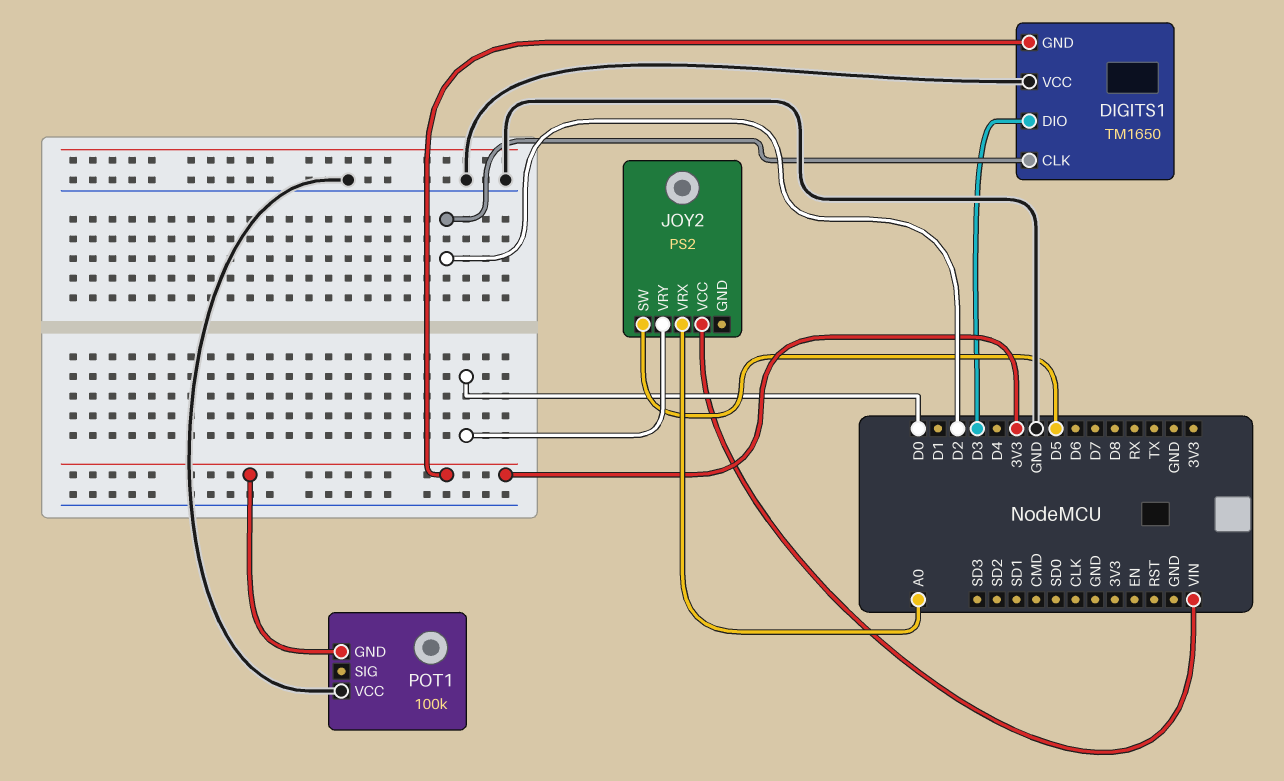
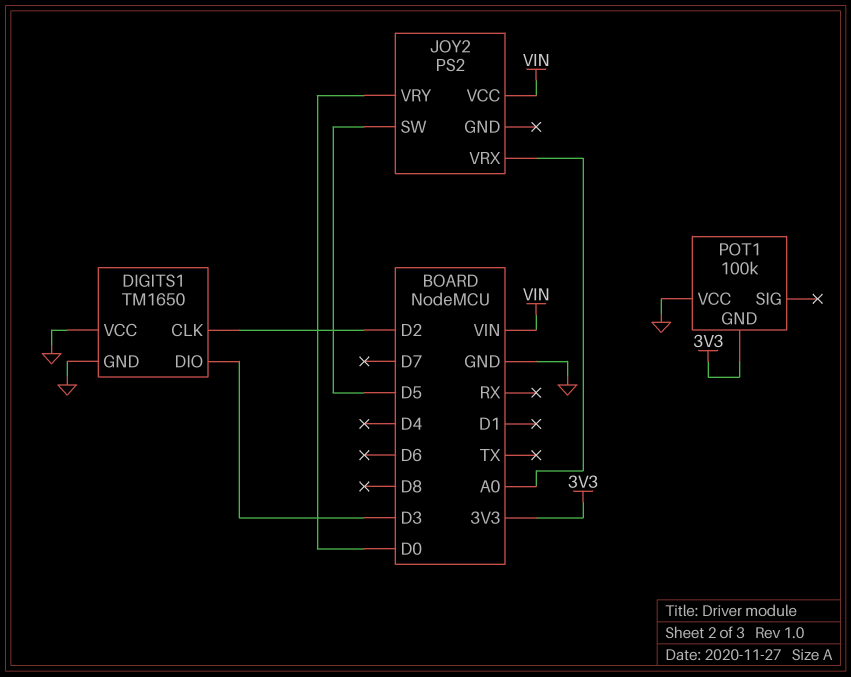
DIGITS1 pin GND: 3V3 -> GND

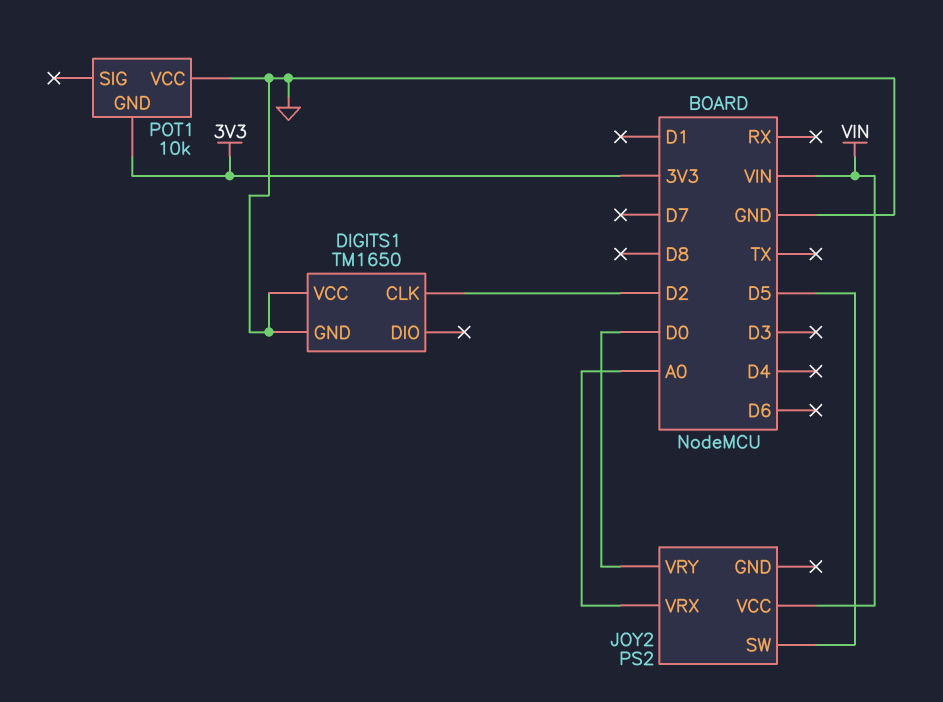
DIGITS1 pin DIO: D3 -> none
POT1: 100k -> 10k

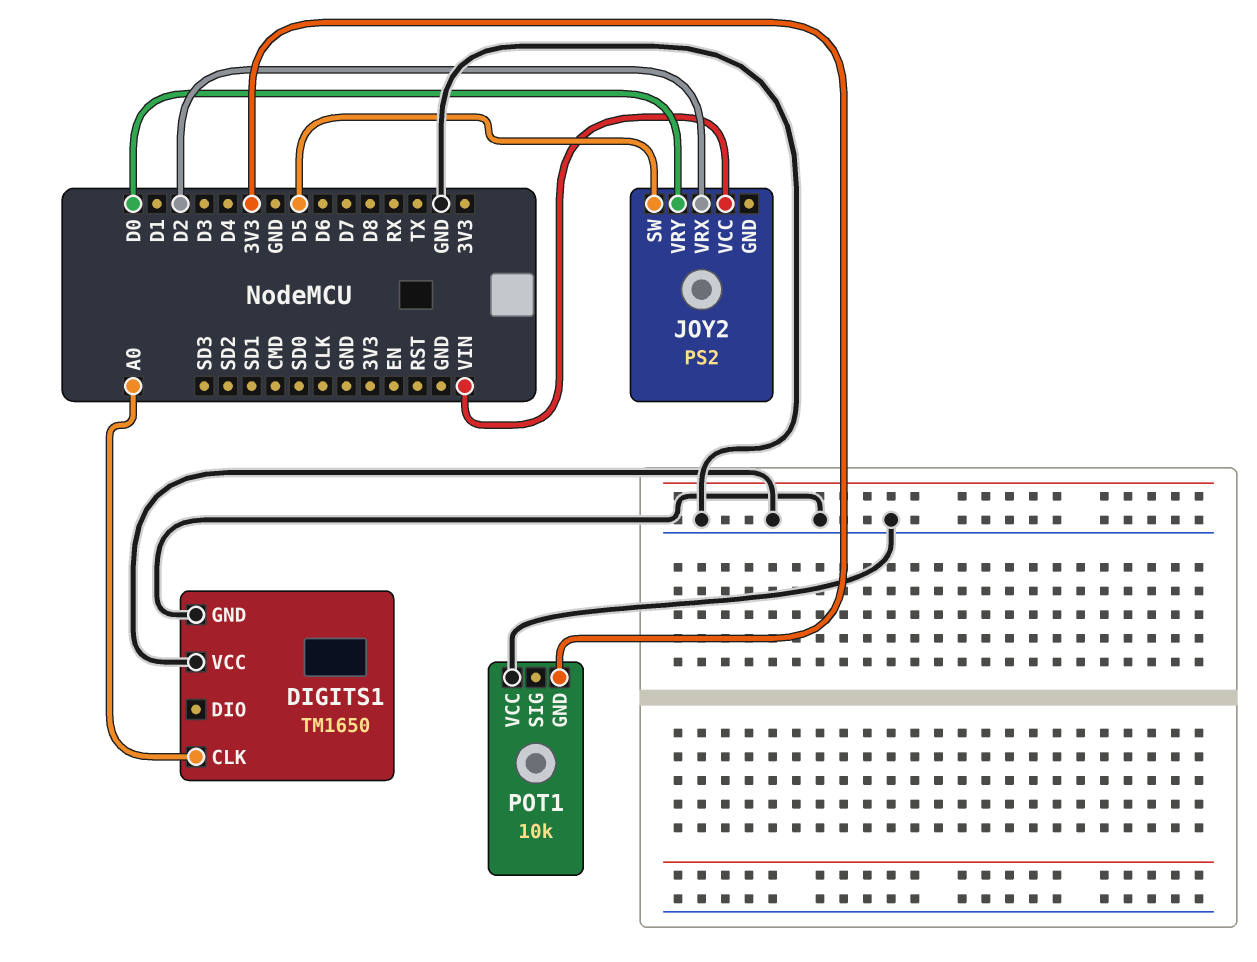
DIGITS1 pin CLK: D2 -> A0
JOY2 pin VRX: A0 -> D2

